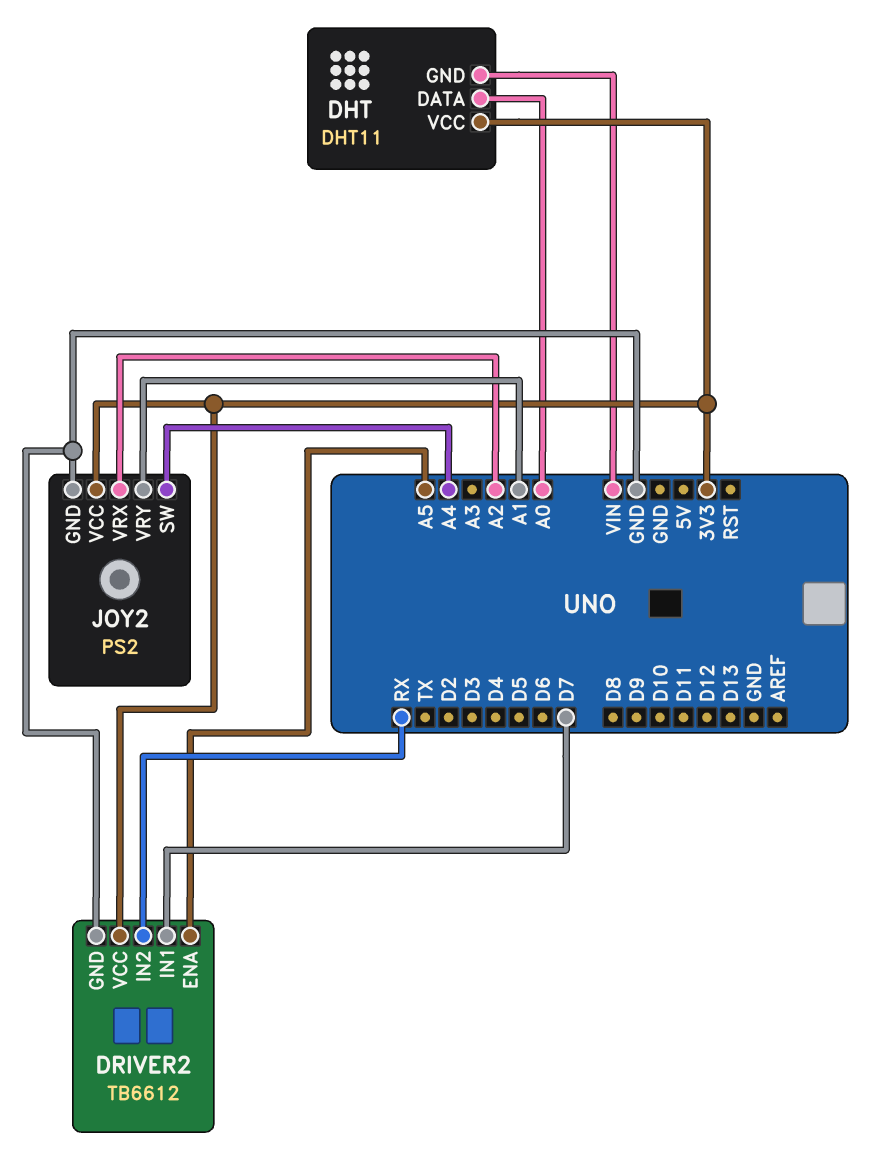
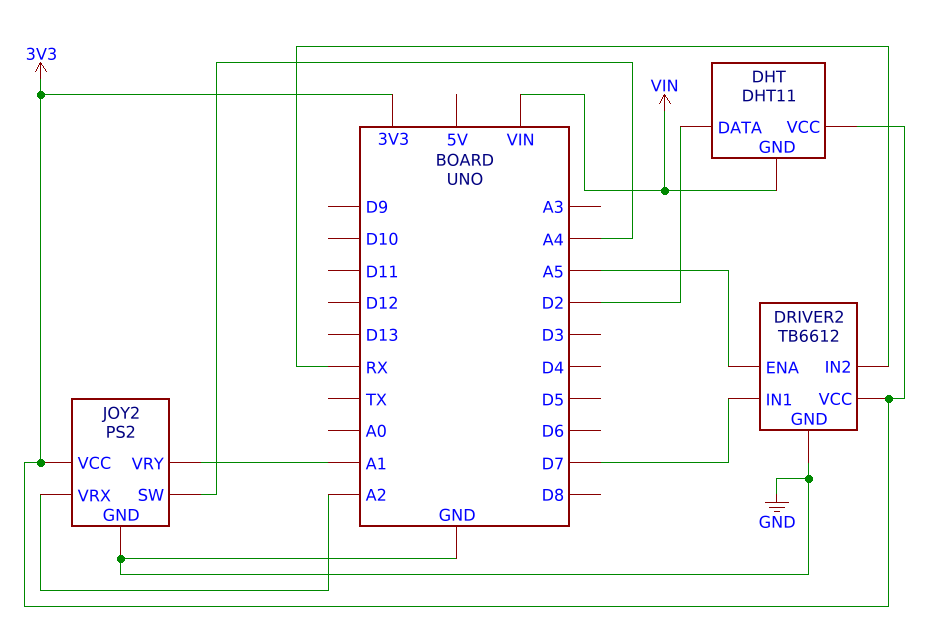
DHT pin DATA: A0 -> D2

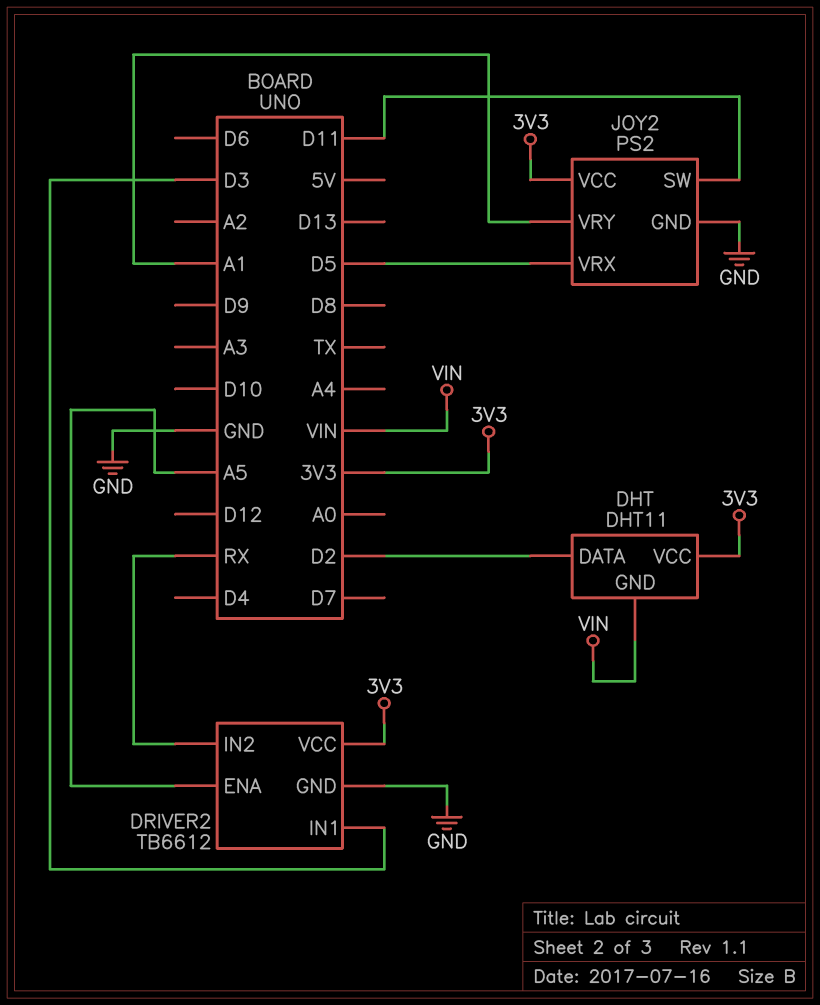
DRIVER2 pin IN1: D7 -> D3
JOY2 pin SW: A4 -> D11
JOY2 pin VRX: A2 -> D5

